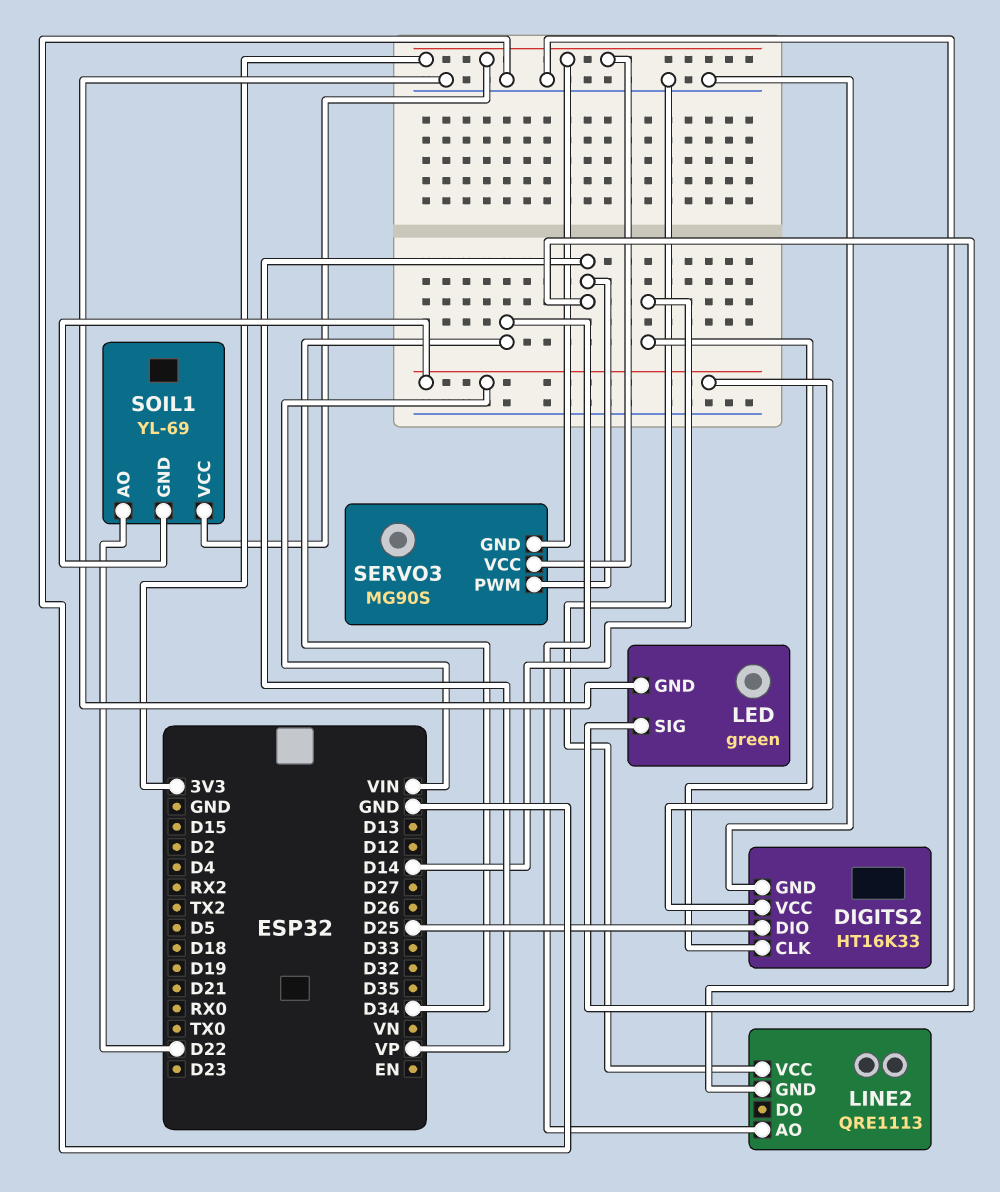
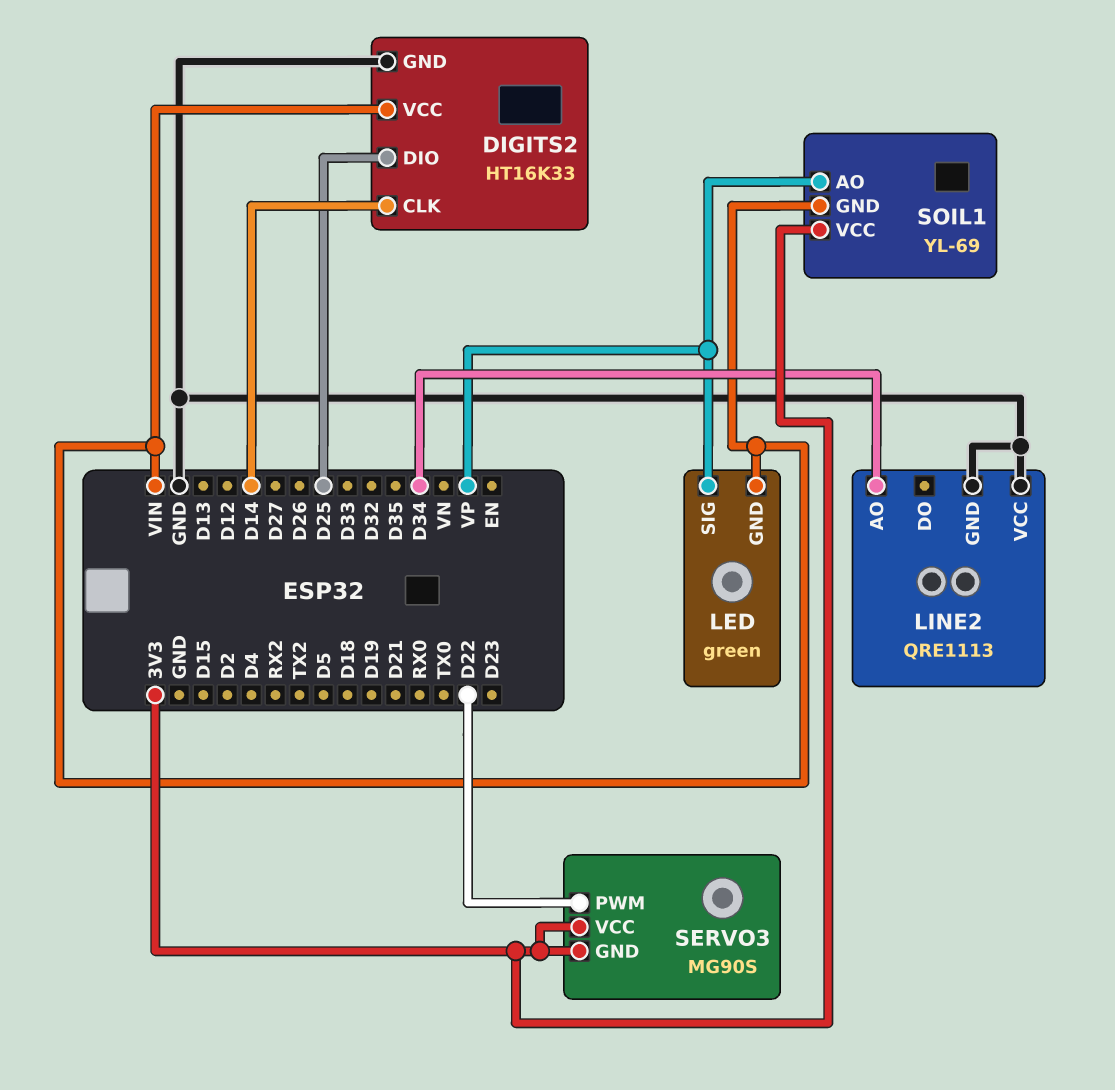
LED pin GND: GND -> VIN
SERVO3 pin PWM: VP -> D22
SOIL1 pin AO: D22 -> VP

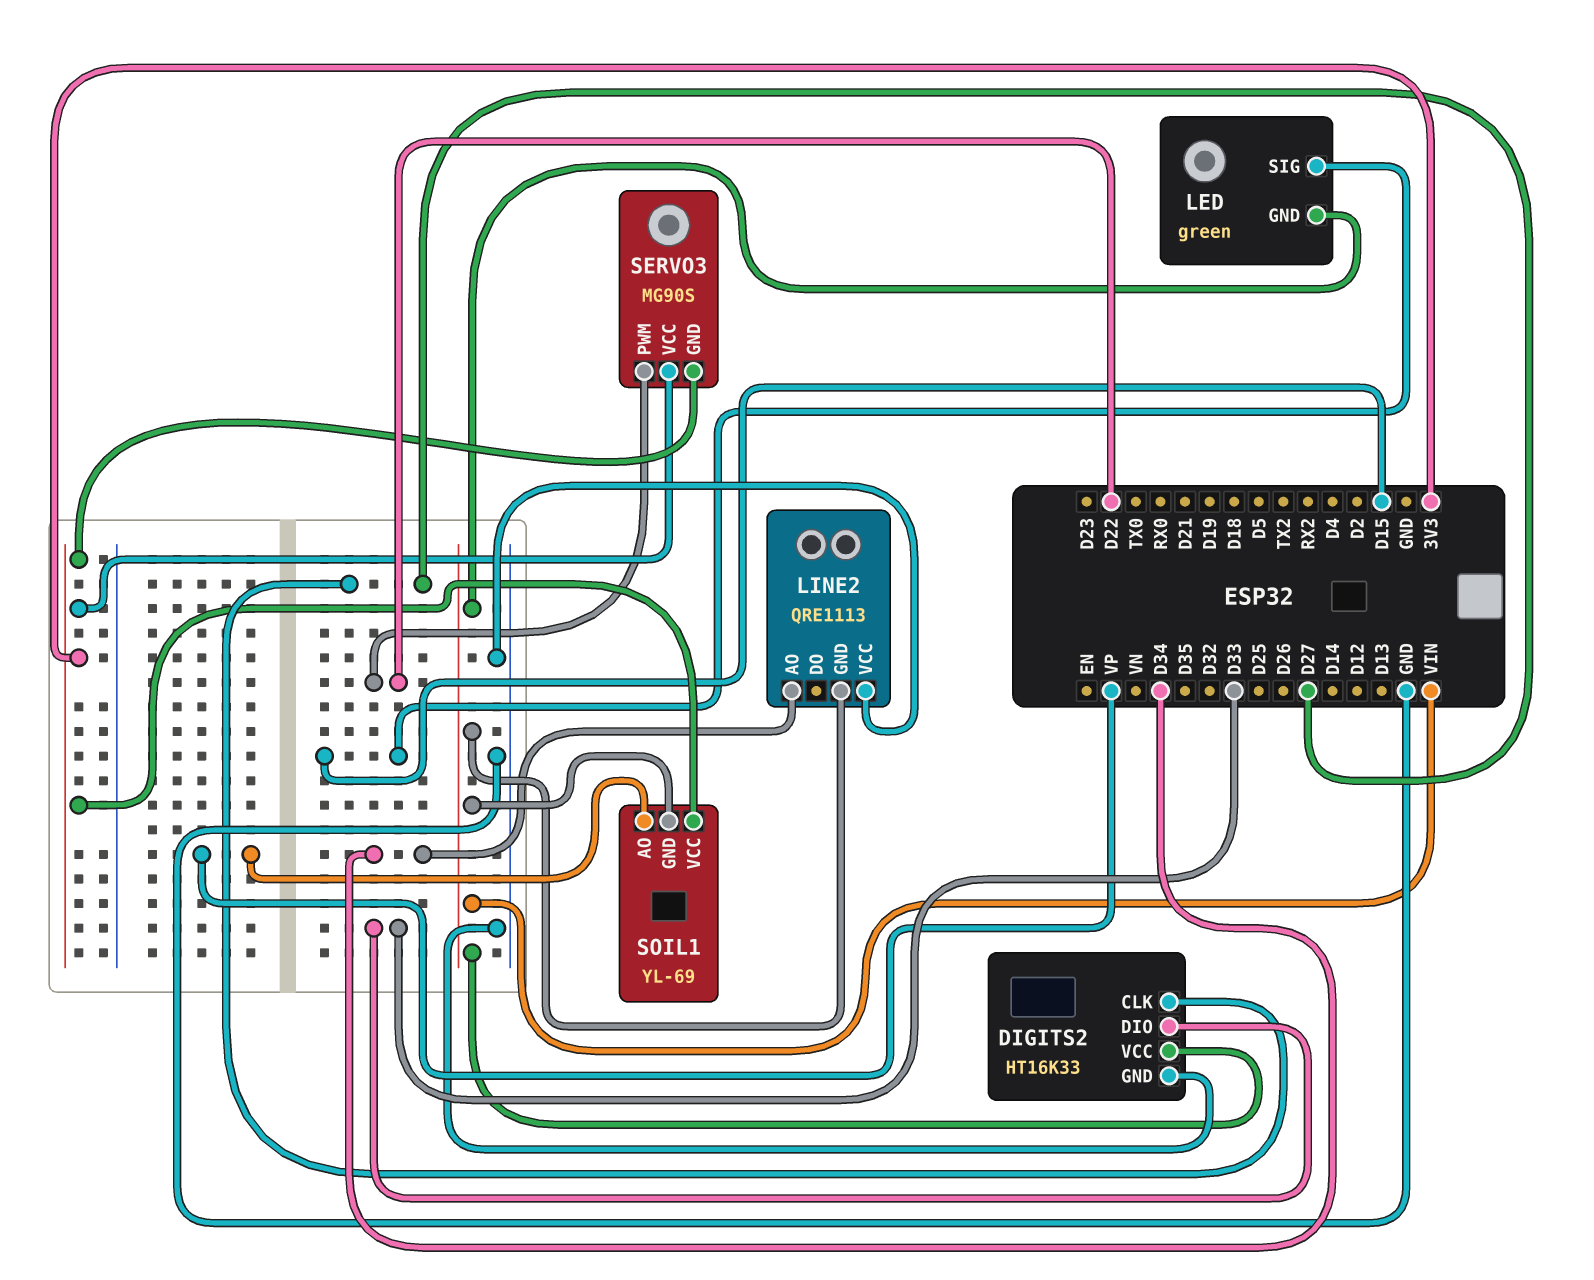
DIGITS2 pin CLK: D14 -> D27
DIGITS2 pin DIO: D25 -> D33
LED pin SIG: VP -> D15
LINE2 pin GND: GND -> VIN

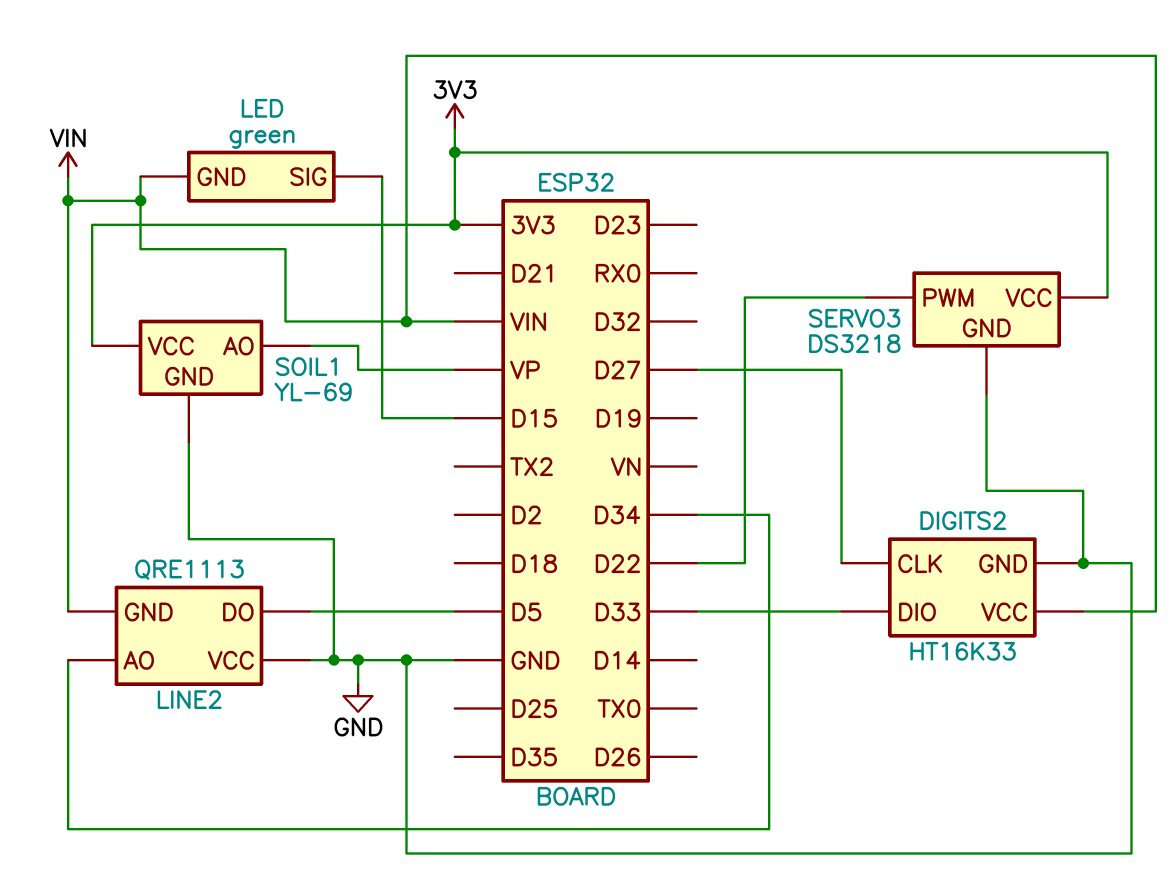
LINE2 pin DO: none -> D5
SERVO3: MG90S -> DS3218
SERVO3 pin GND: 3V3 -> GND
SOIL1 pin GND: VIN -> GND

